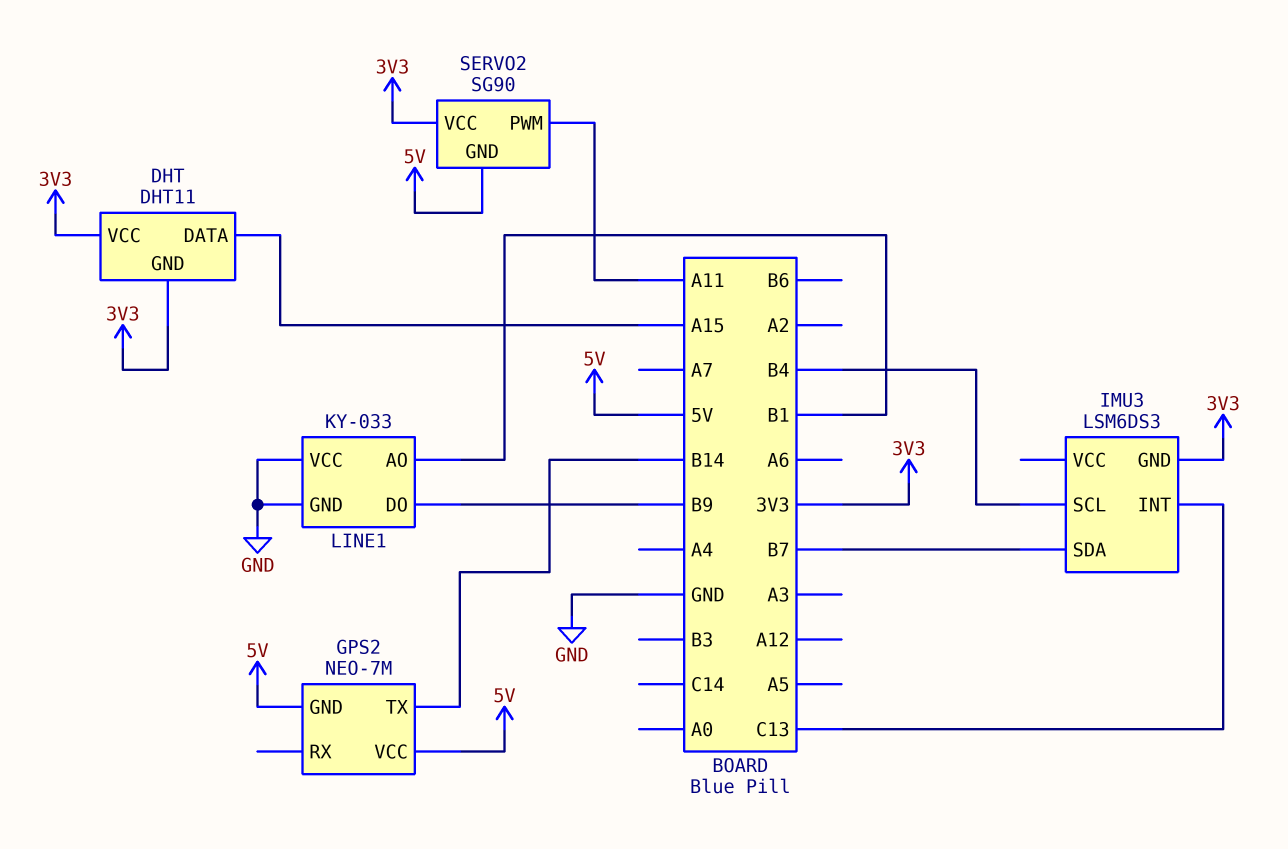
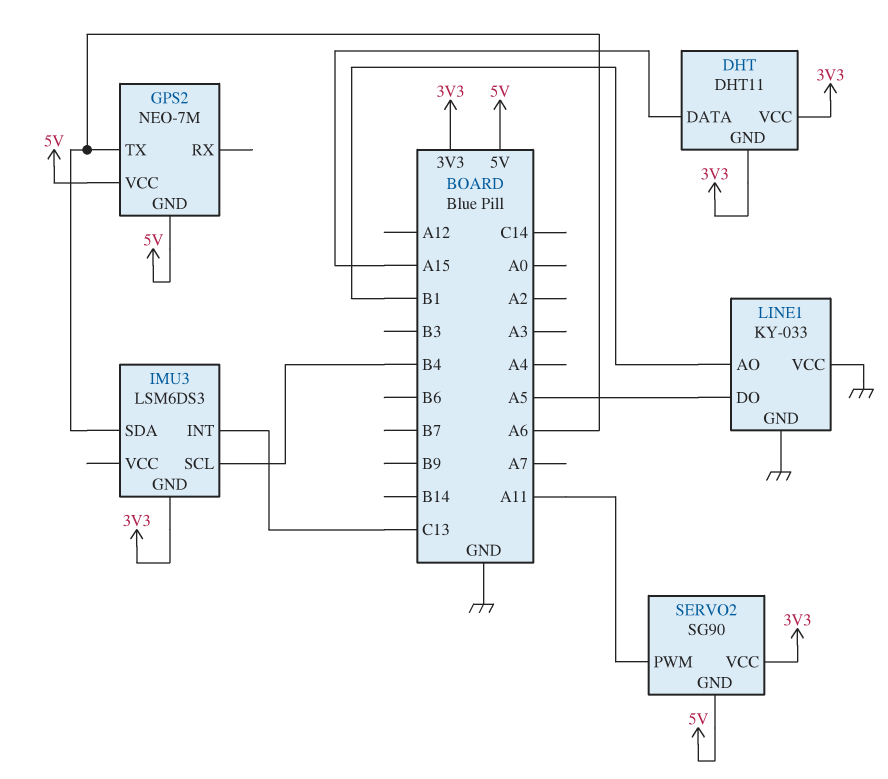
GPS2 pin TX: B14 -> A6
IMU3 pin SDA: B7 -> A6
LINE1 pin DO: B9 -> A5

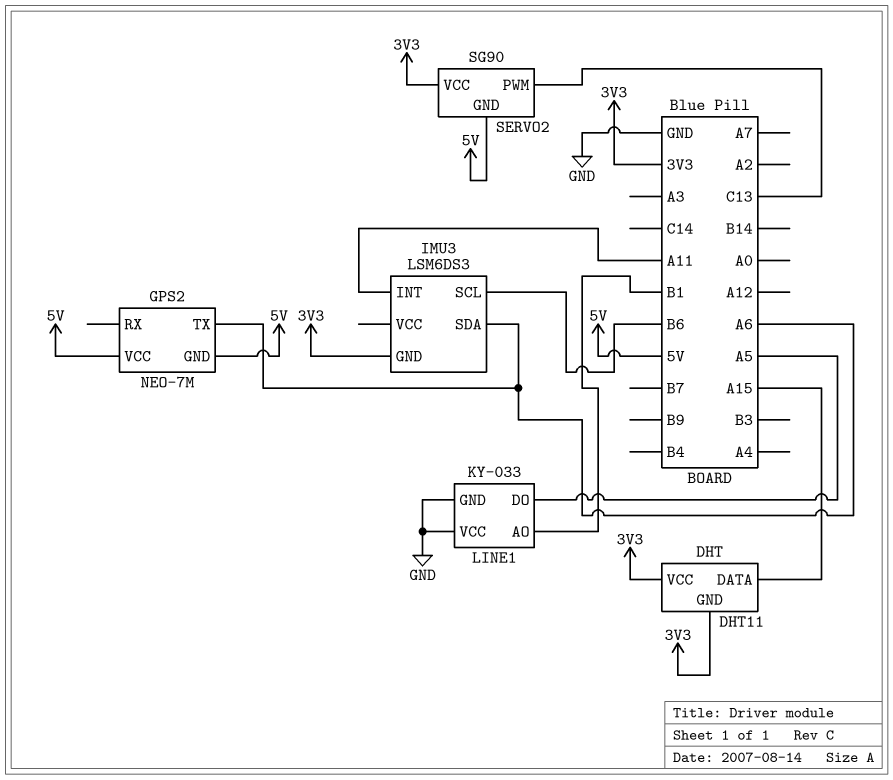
IMU3 pin INT: C13 -> A11
IMU3 pin SCL: B4 -> B6
SERVO2 pin PWM: A11 -> C13

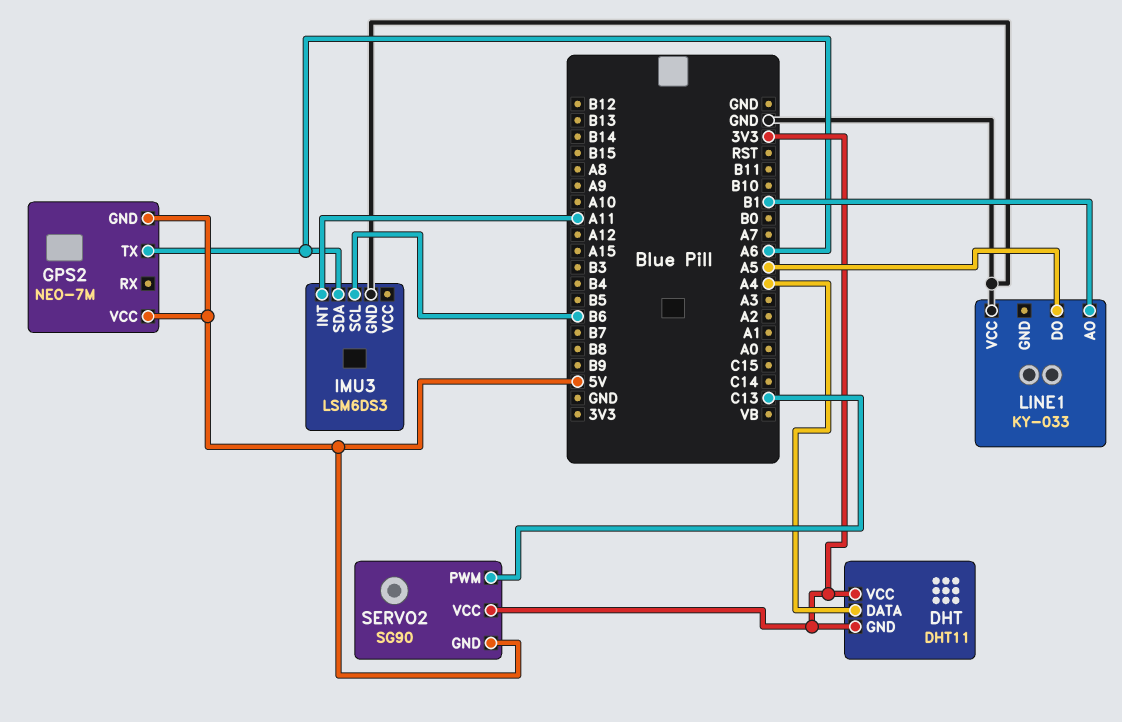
DHT pin DATA: A15 -> A4
IMU3 pin GND: 3V3 -> GND
LINE1 pin GND: GND -> none

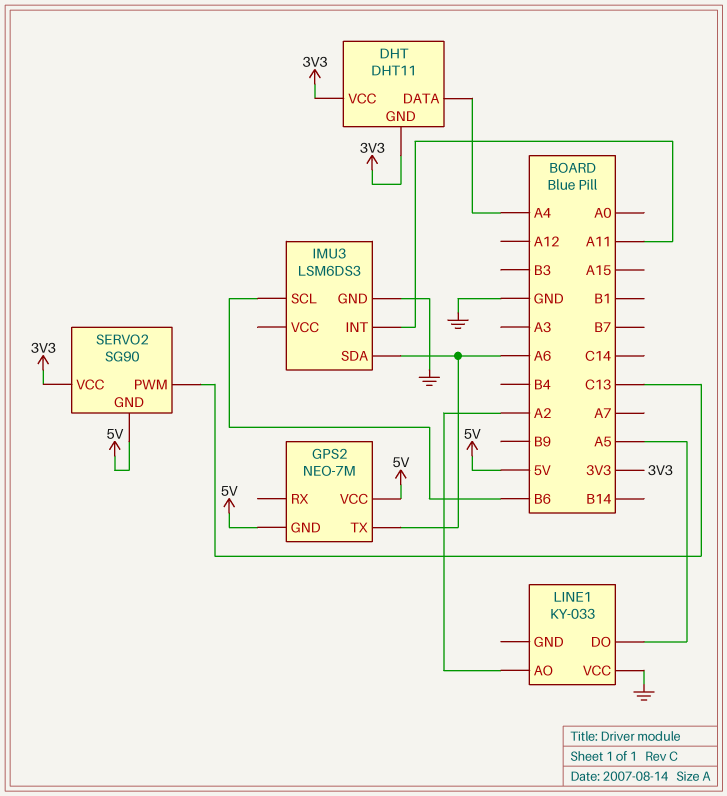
LINE1 pin AO: B1 -> A2

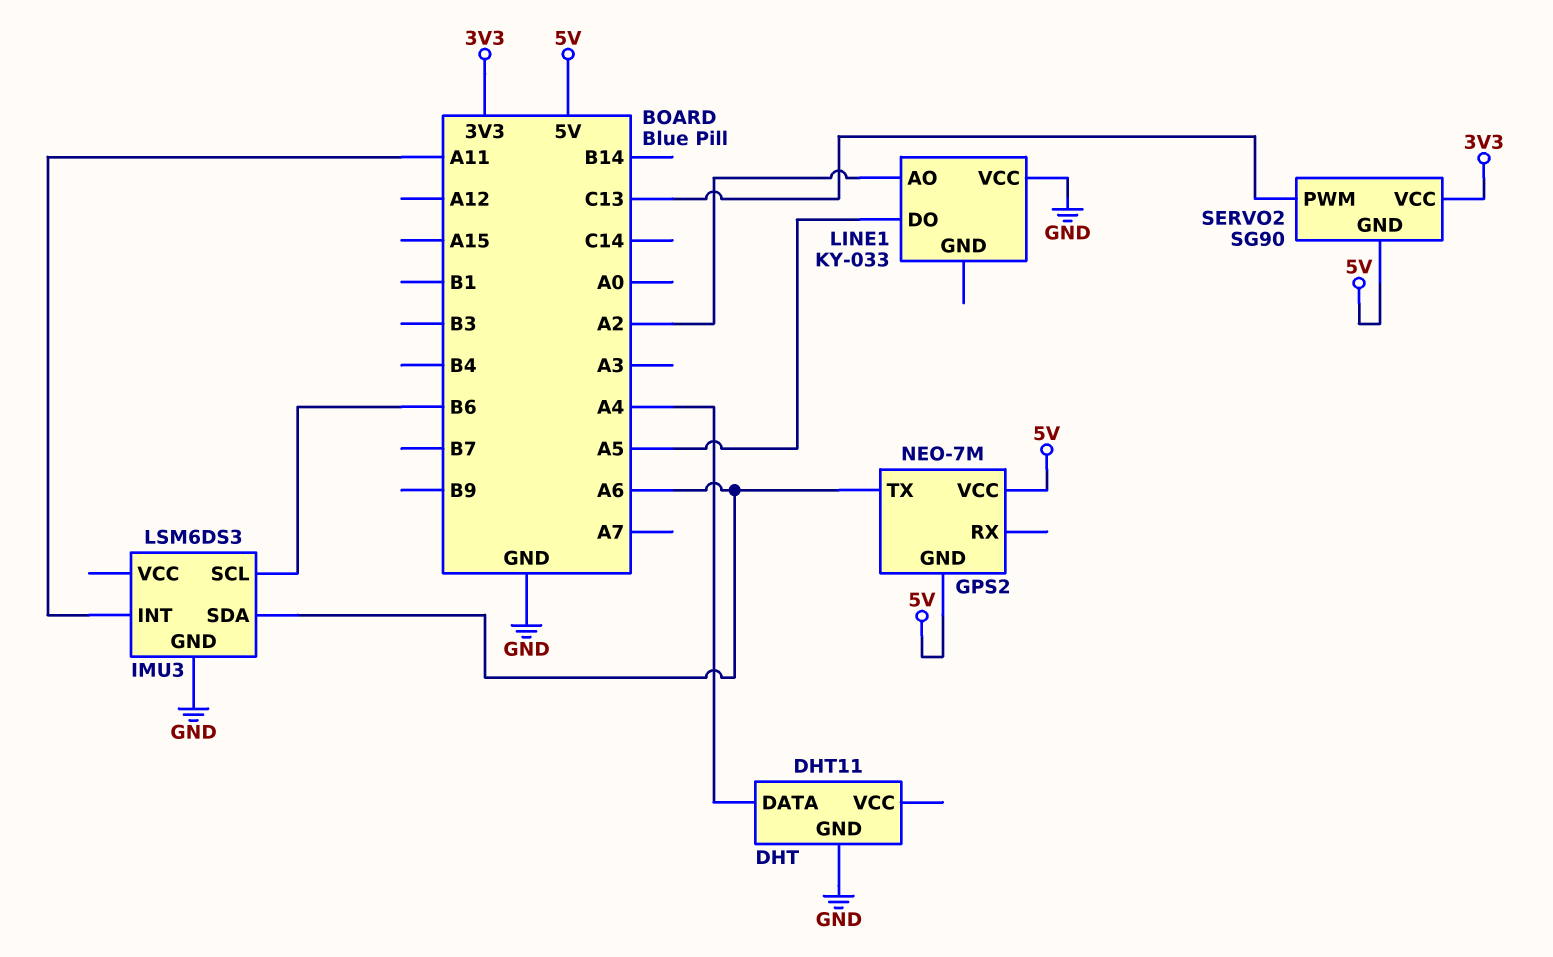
DHT pin GND: 3V3 -> GND
DHT pin VCC: 3V3 -> none

